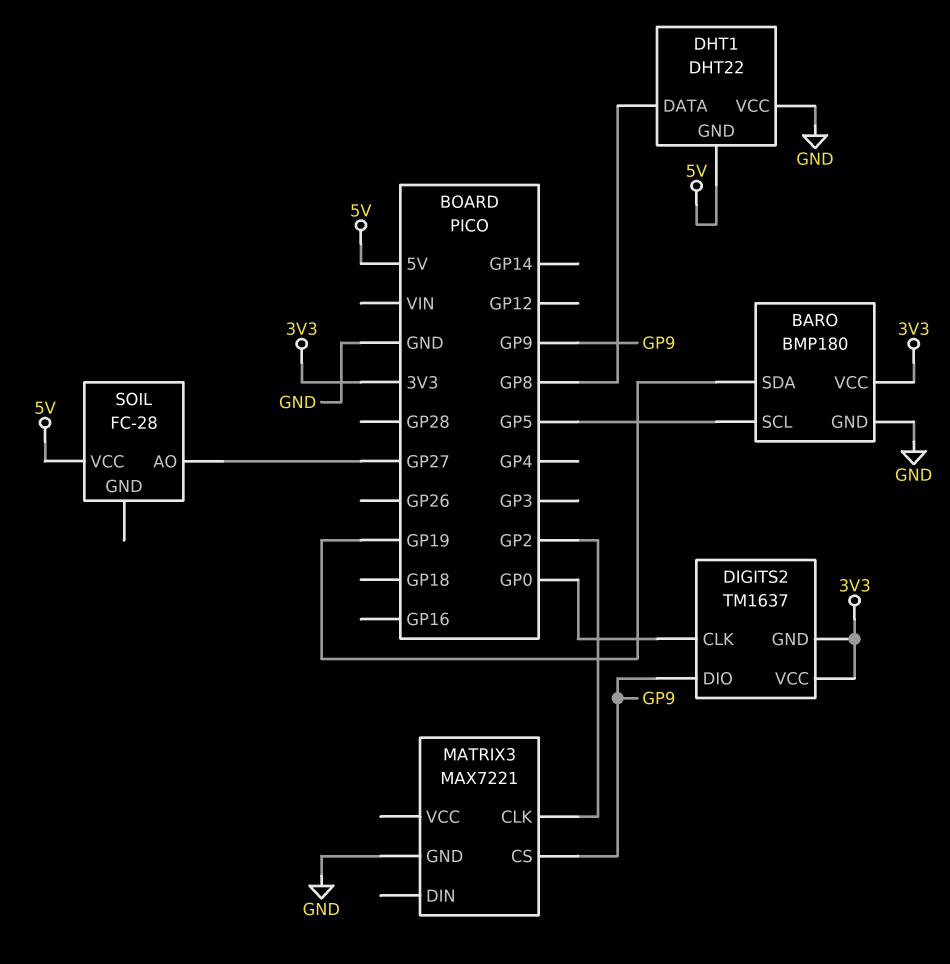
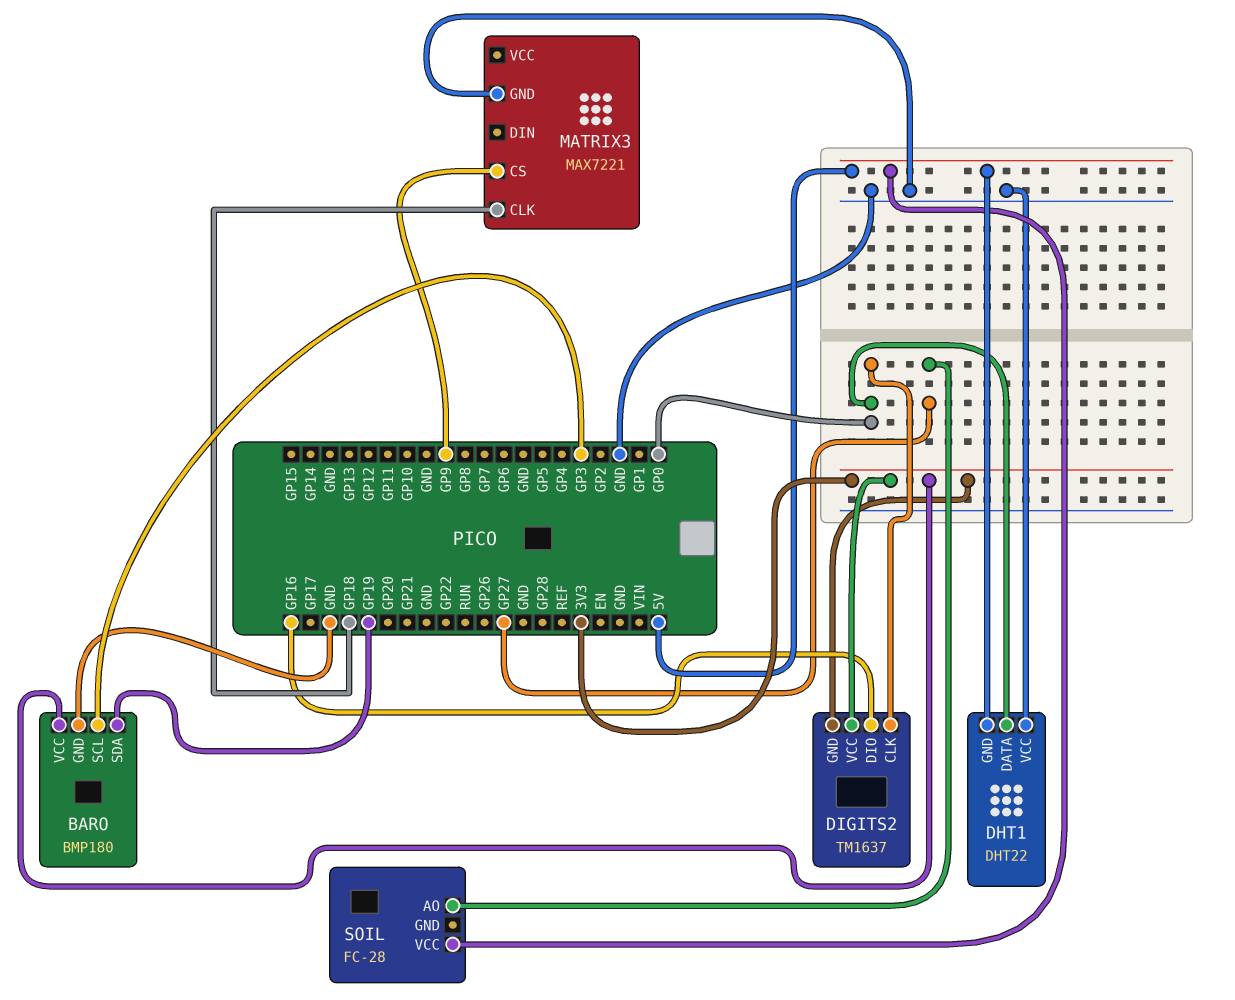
BARO pin SCL: GP5 -> GP3
DHT1 pin DATA: GP8 -> GP0
DIGITS2 pin DIO: GP9 -> GP16
MATRIX3 pin CLK: GP2 -> GP18

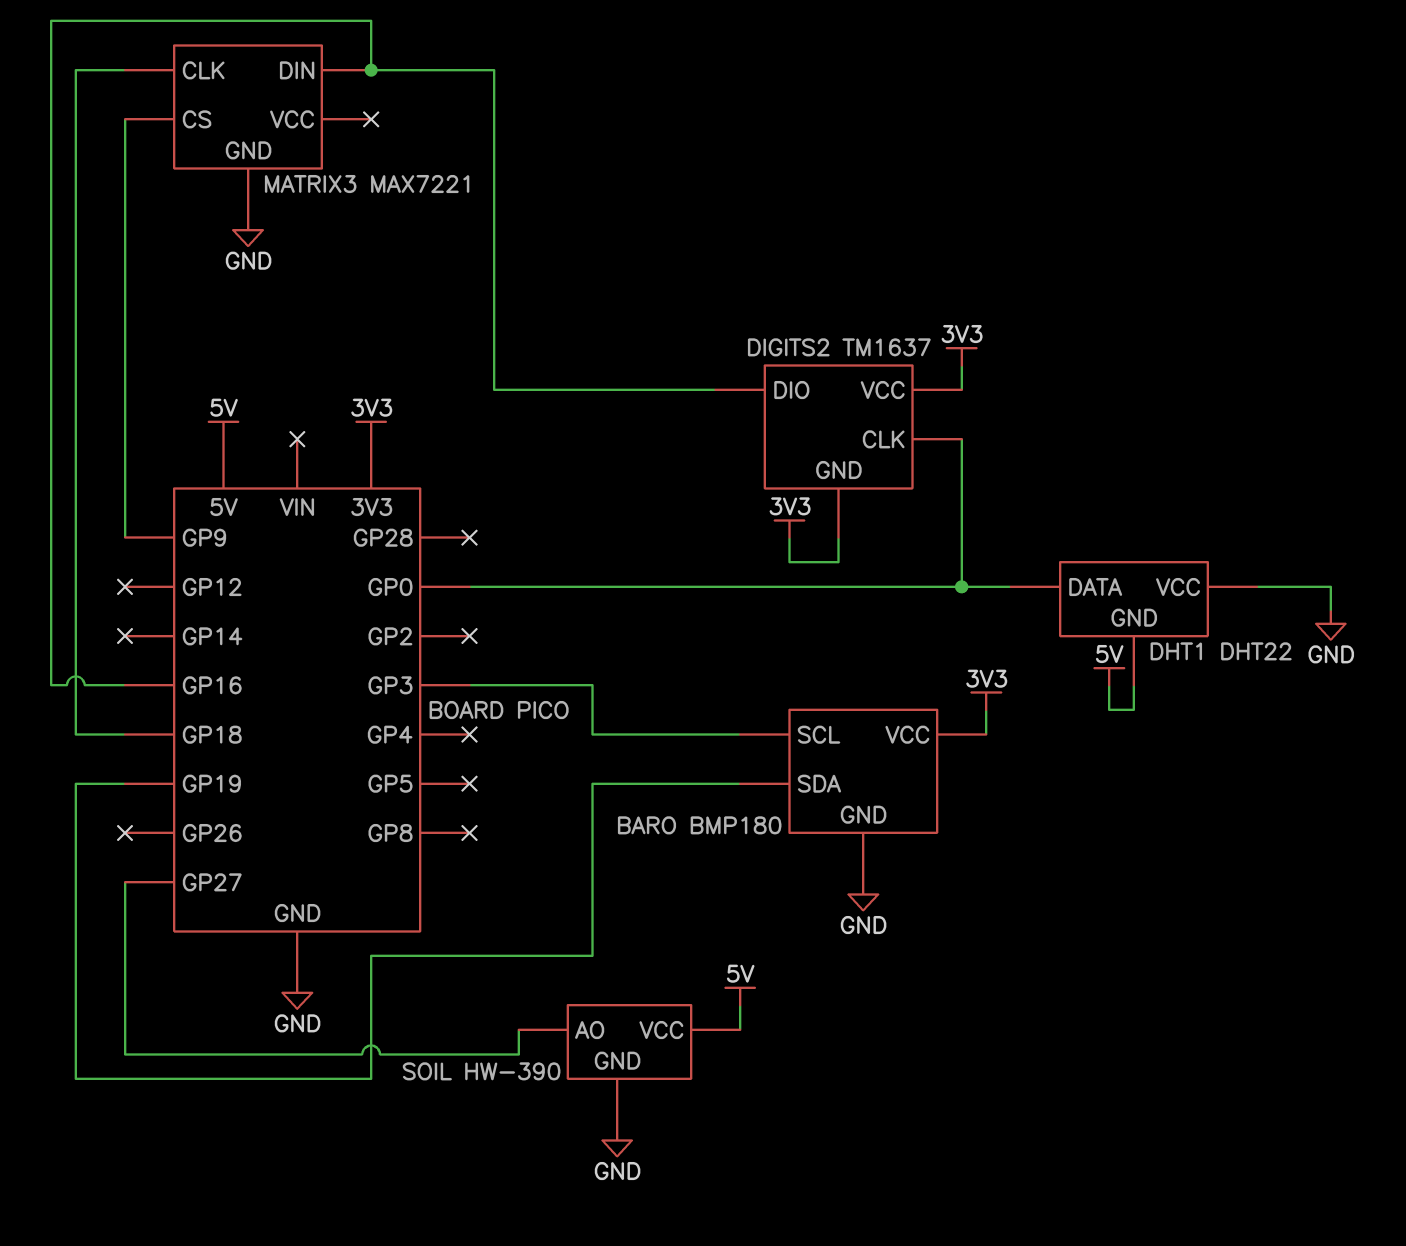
MATRIX3 pin DIN: none -> GP16
SOIL: FC-28 -> HW-390
SOIL pin GND: none -> GND

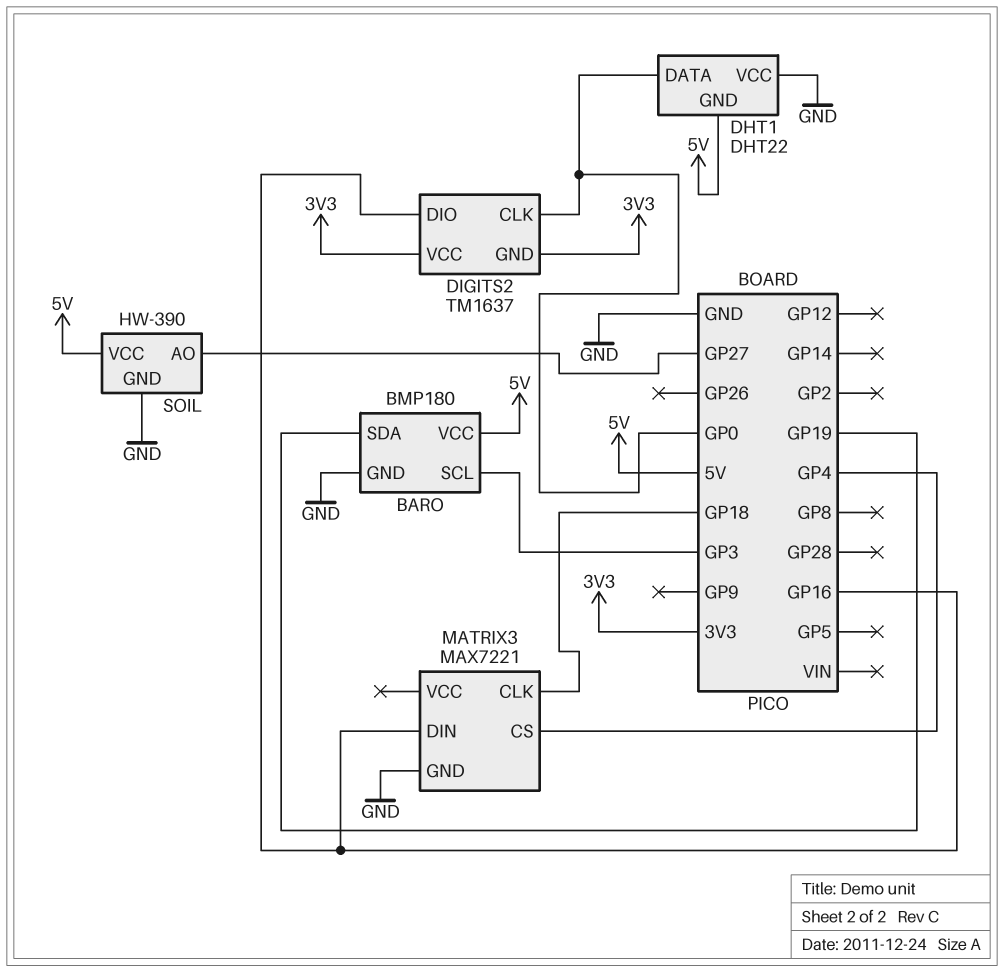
BARO pin VCC: 3V3 -> 5V
MATRIX3 pin CS: GP9 -> GP4

